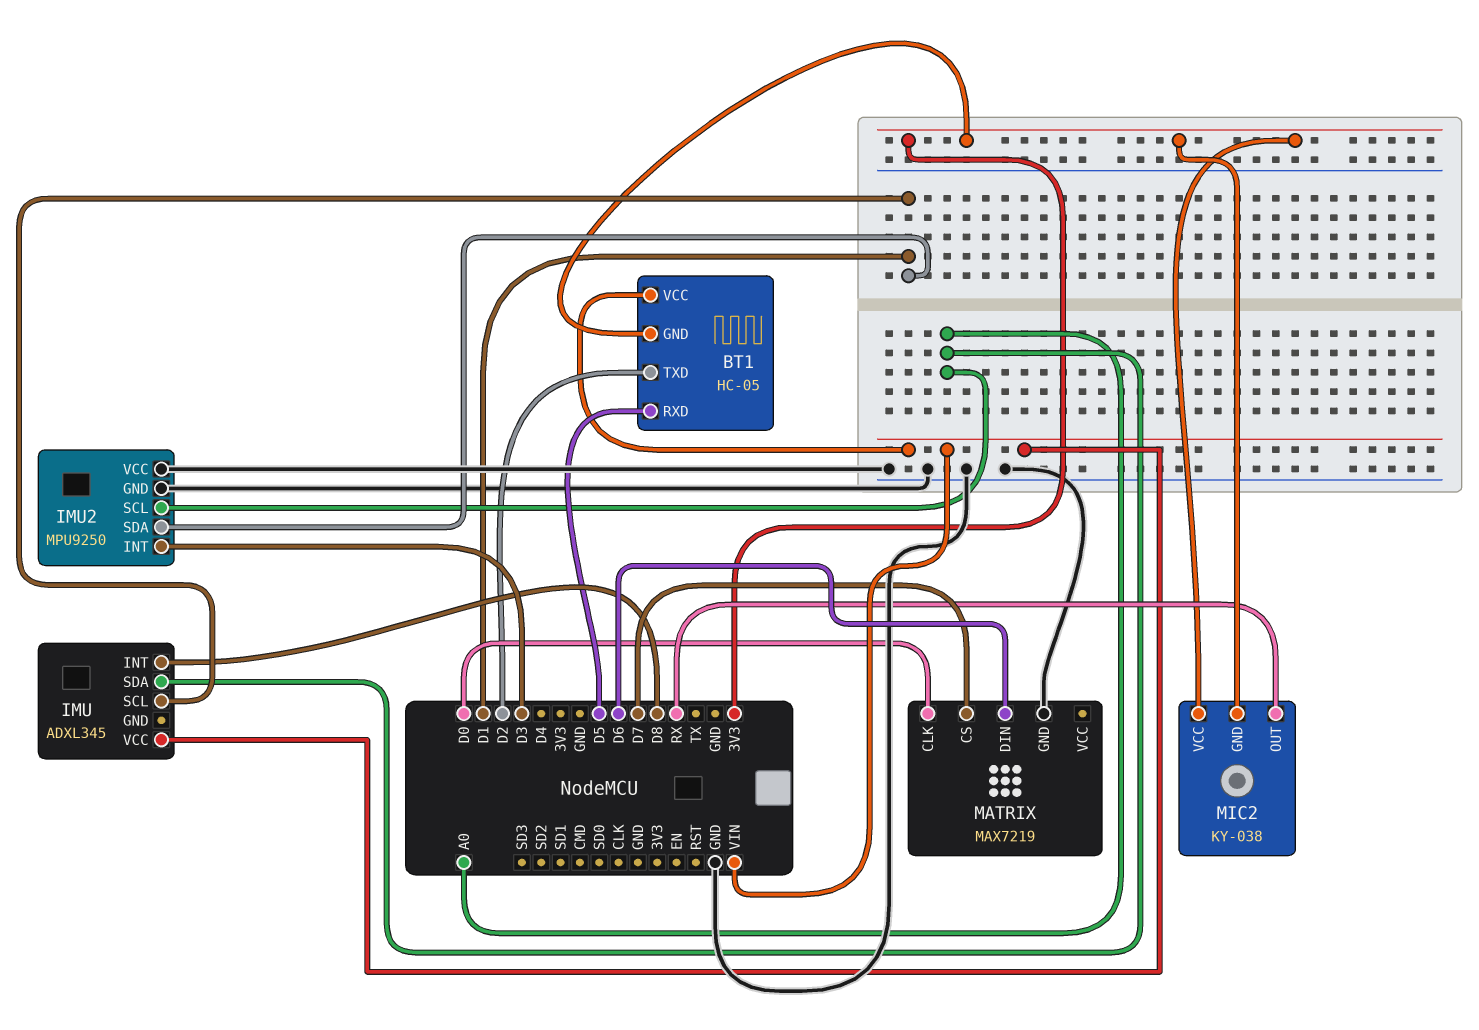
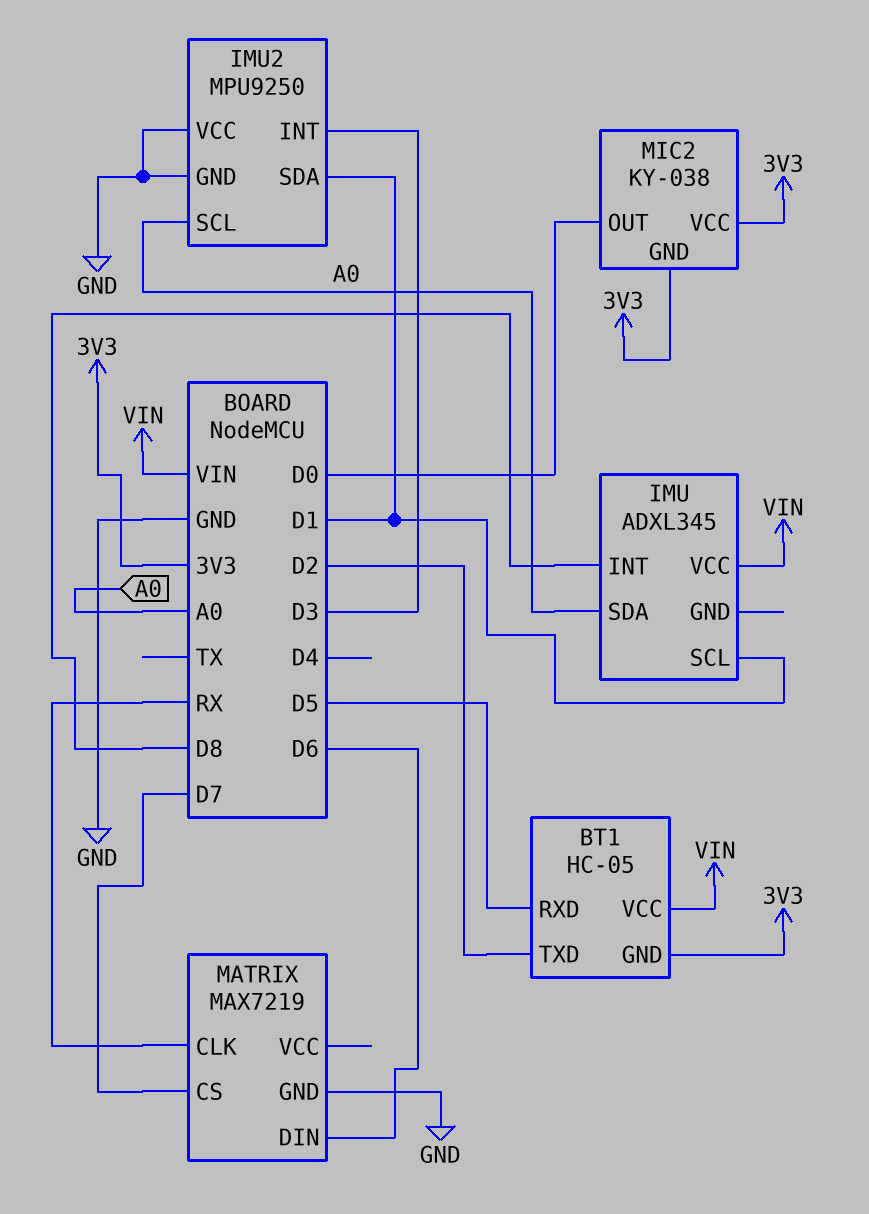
MATRIX pin CLK: D0 -> RX
MIC2 pin OUT: RX -> D0

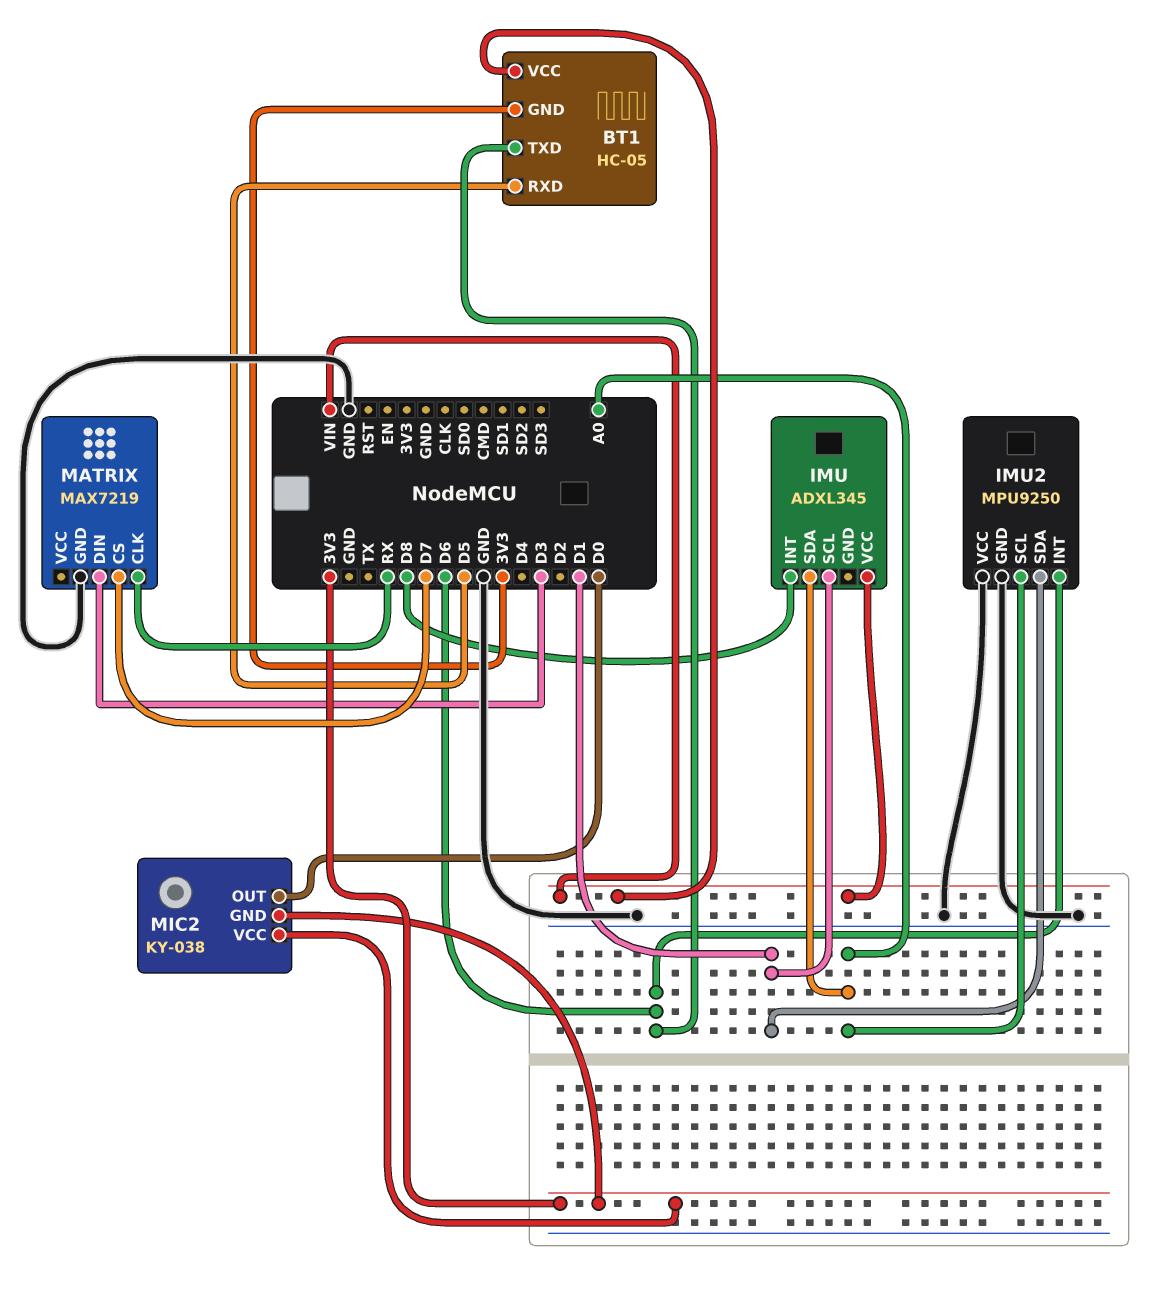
BT1 pin TXD: D2 -> D6
IMU2 pin INT: D3 -> D6
MATRIX pin DIN: D6 -> D3

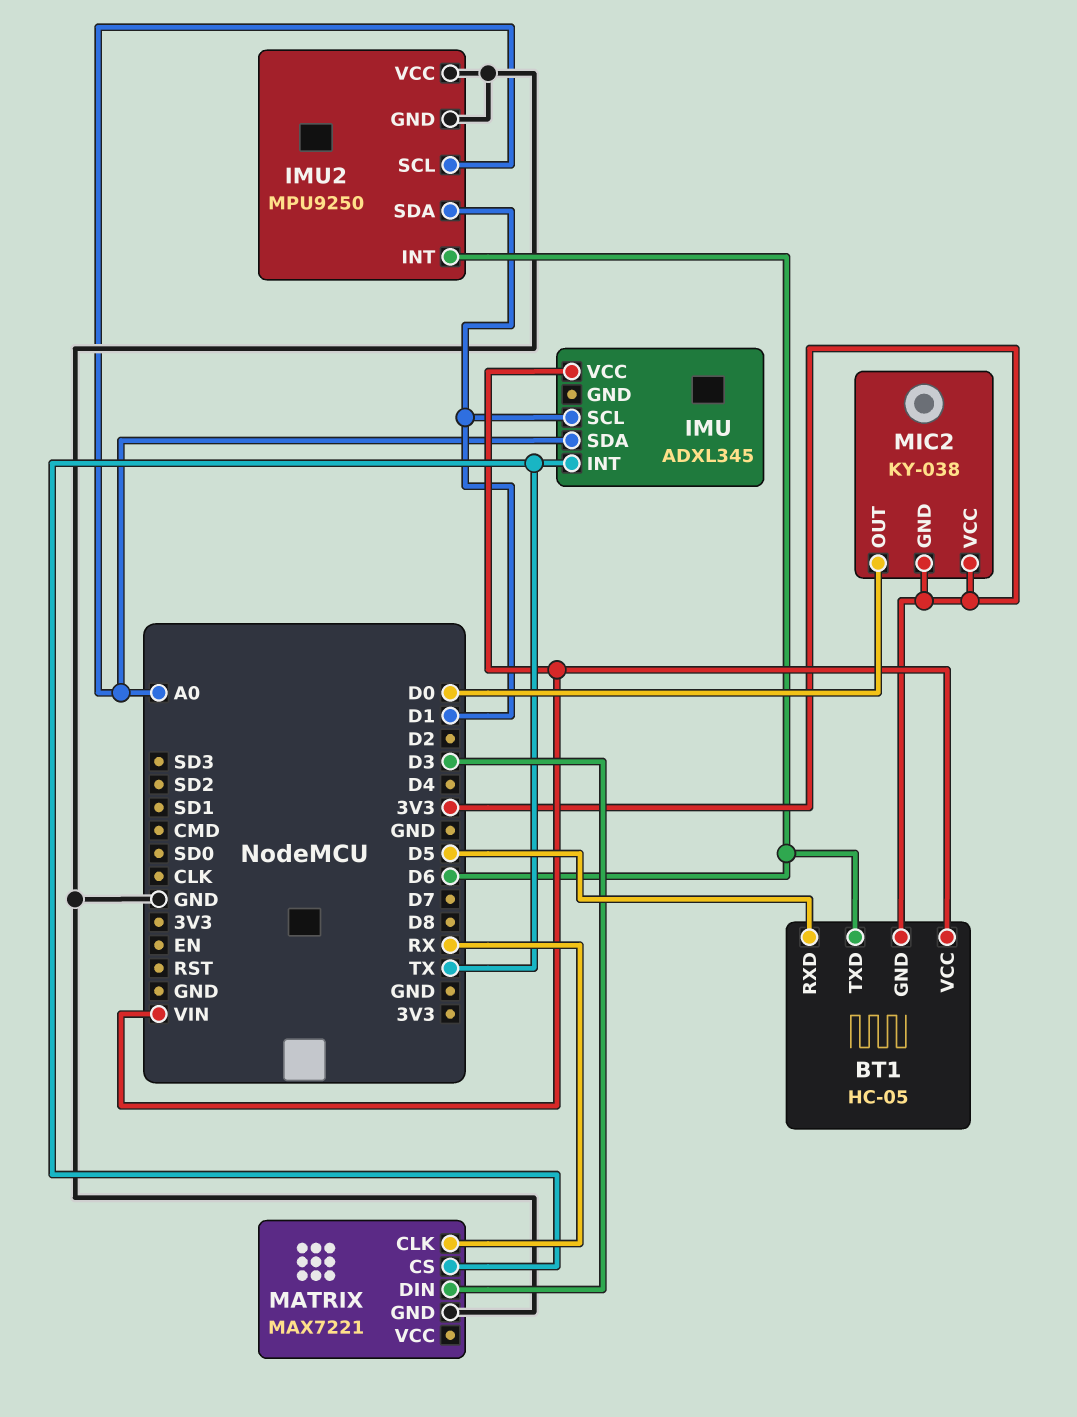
IMU pin INT: D8 -> TX
MATRIX: MAX7219 -> MAX7221
MATRIX pin CS: D7 -> TX

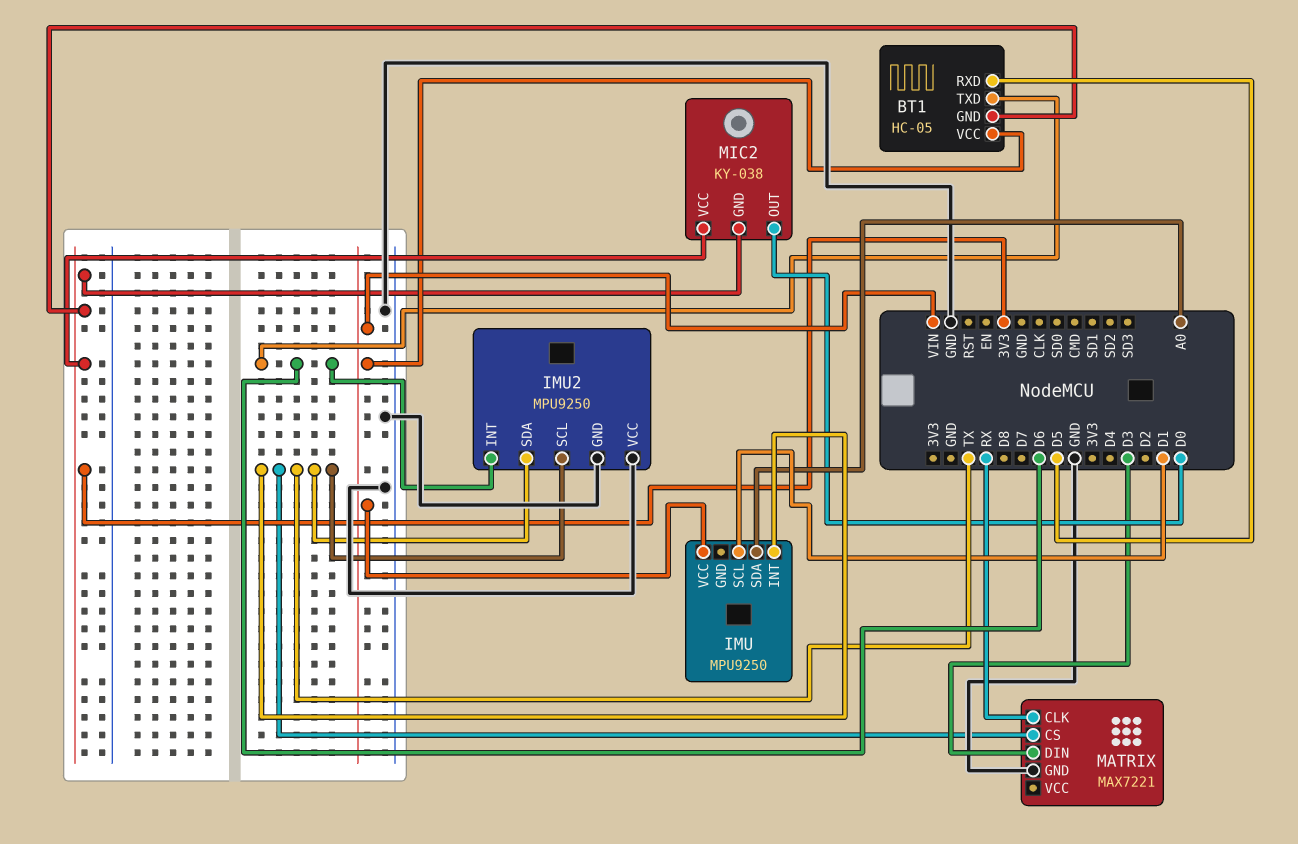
IMU: ADXL345 -> MPU9250
IMU2 pin SCL: A0 -> TX
IMU2 pin SDA: D1 -> TX

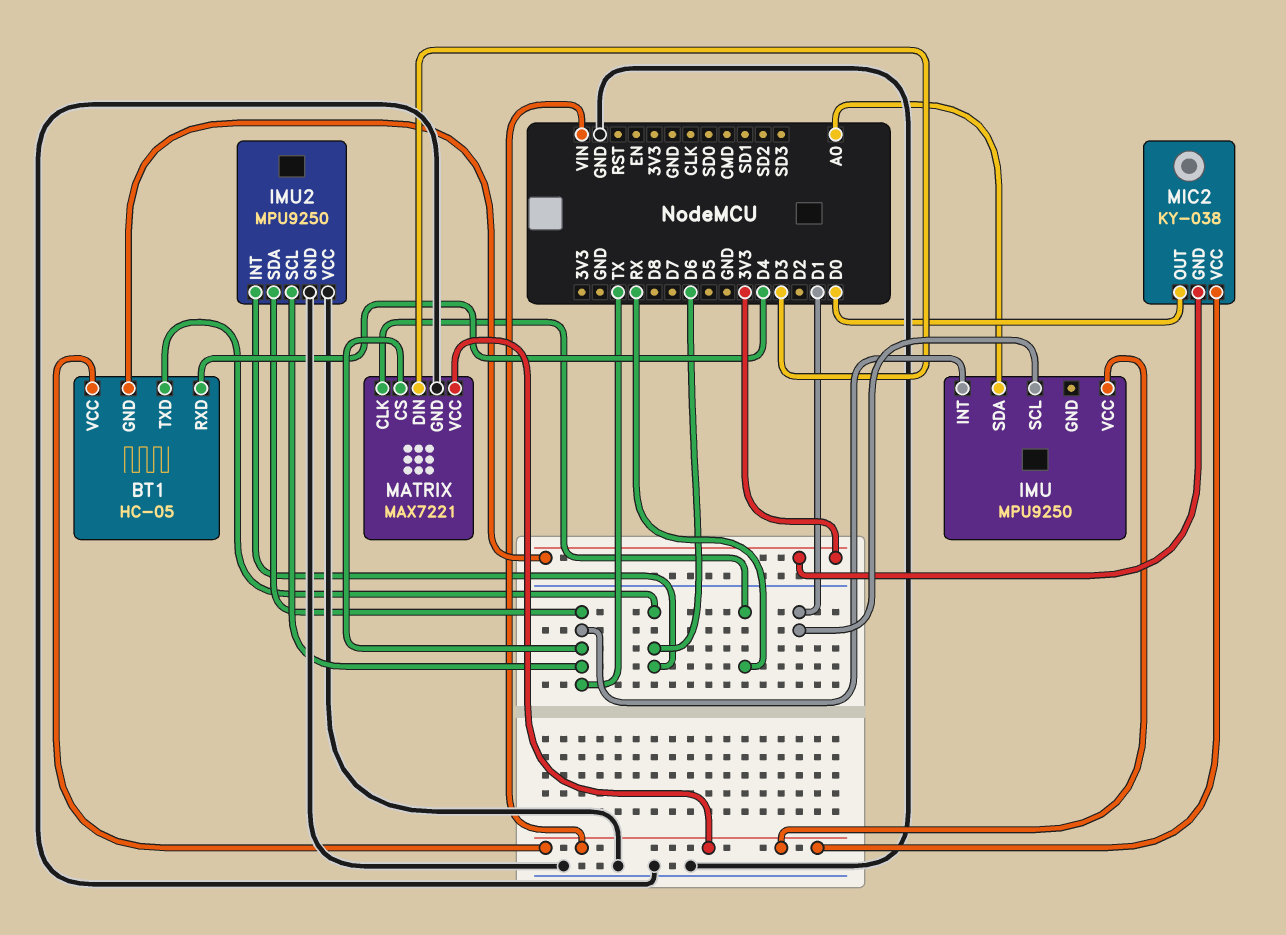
BT1 pin RXD: D5 -> D4
MATRIX pin VCC: none -> VIN
MIC2 pin VCC: 3V3 -> VIN

